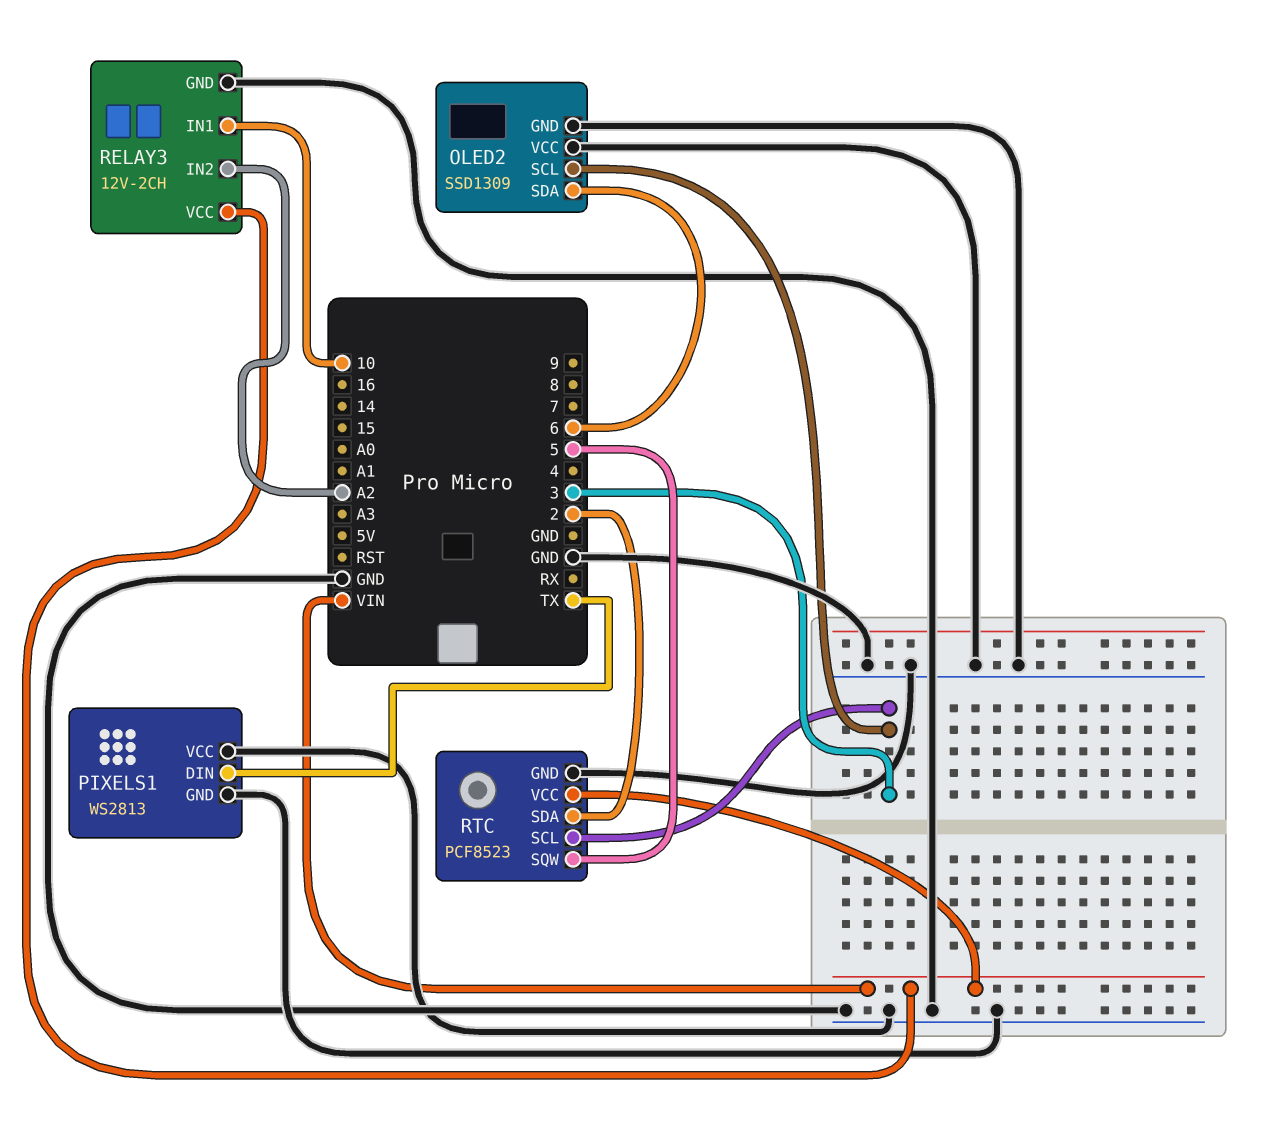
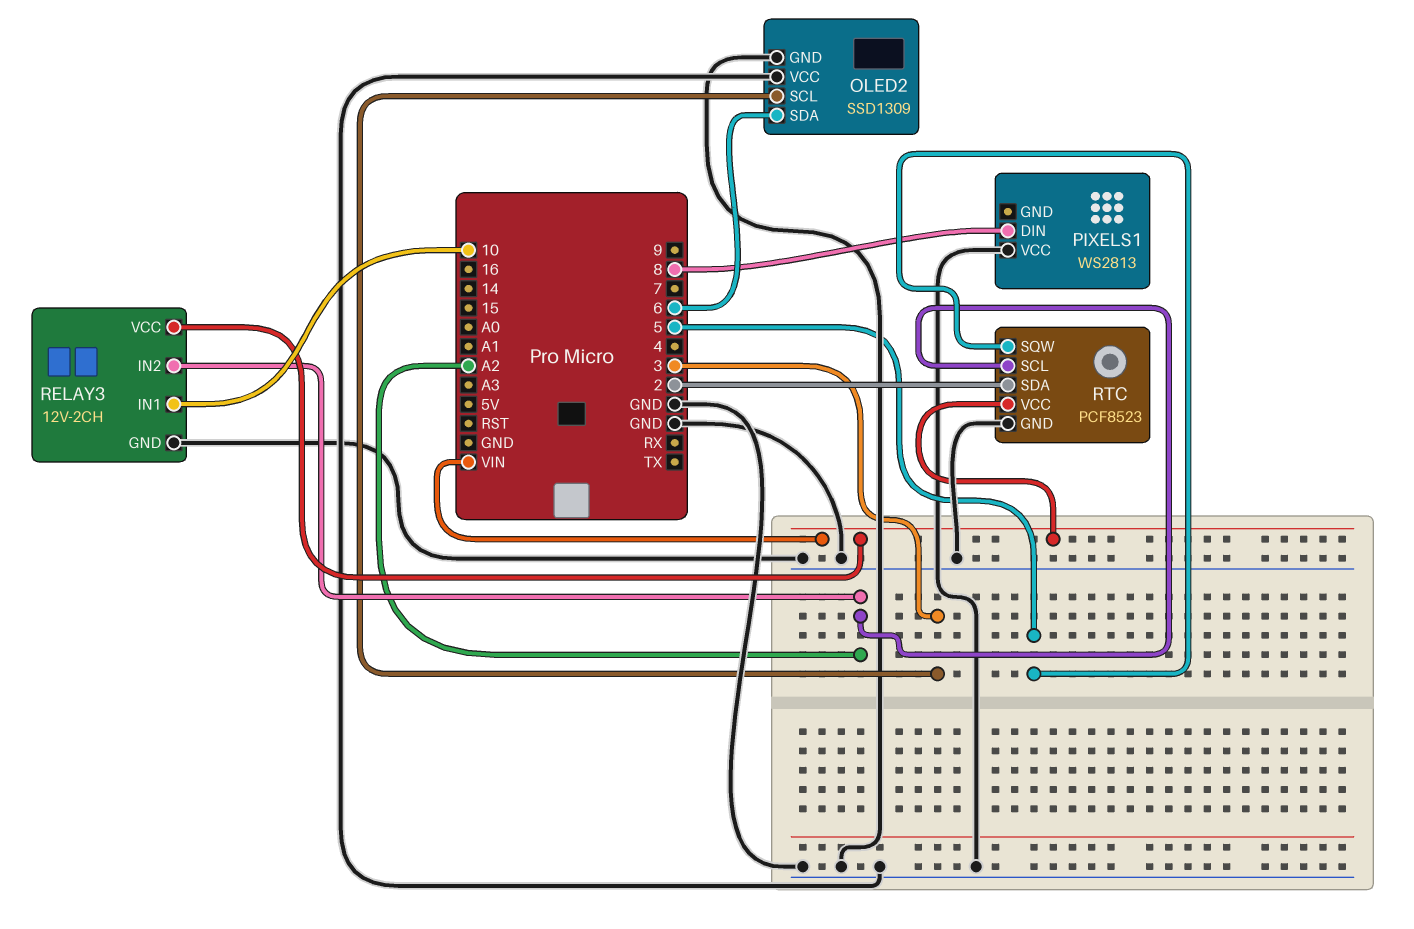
PIXELS1 pin DIN: TX -> 8
PIXELS1 pin GND: GND -> none
RTC pin SCL: 3 -> A2

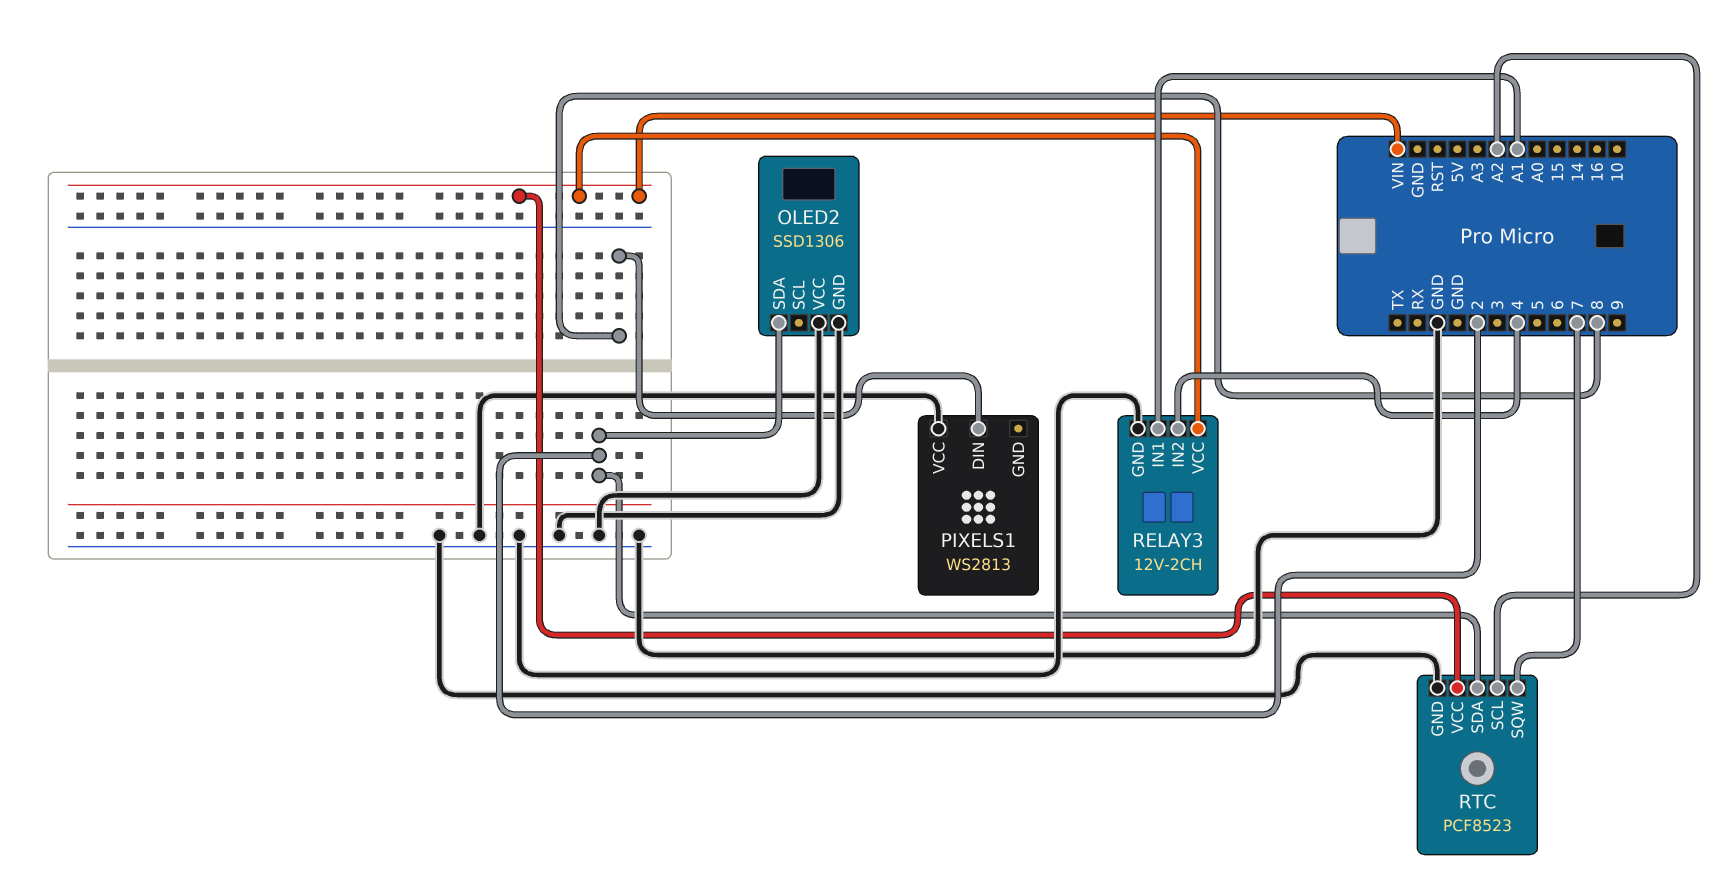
OLED2: SSD1309 -> SSD1306
OLED2 pin SCL: 3 -> none
OLED2 pin SDA: 6 -> 2
RELAY3 pin IN1: 10 -> A1
RELAY3 pin IN2: A2 -> 4
RTC pin SQW: 5 -> 7

